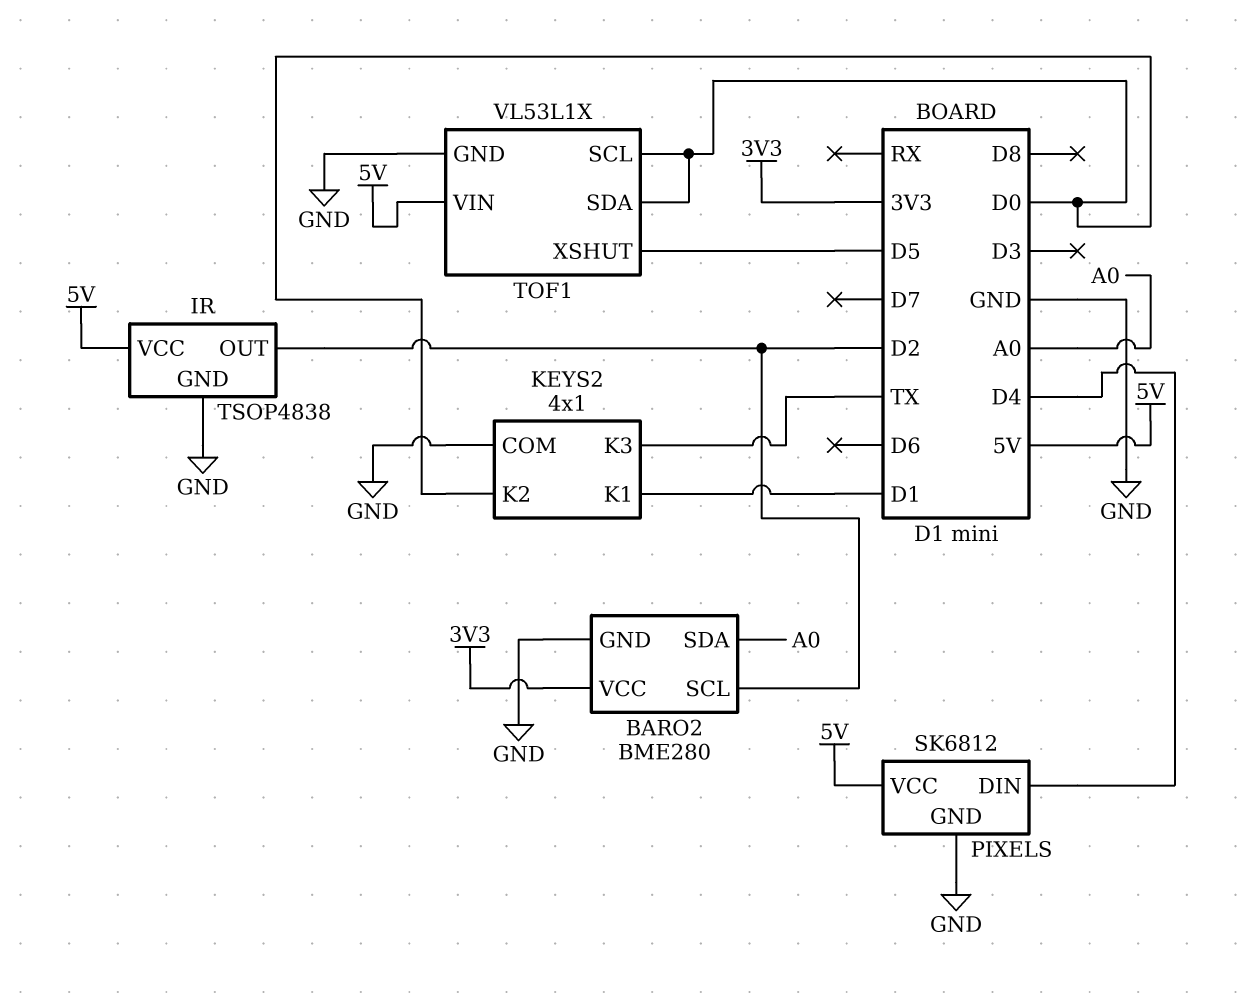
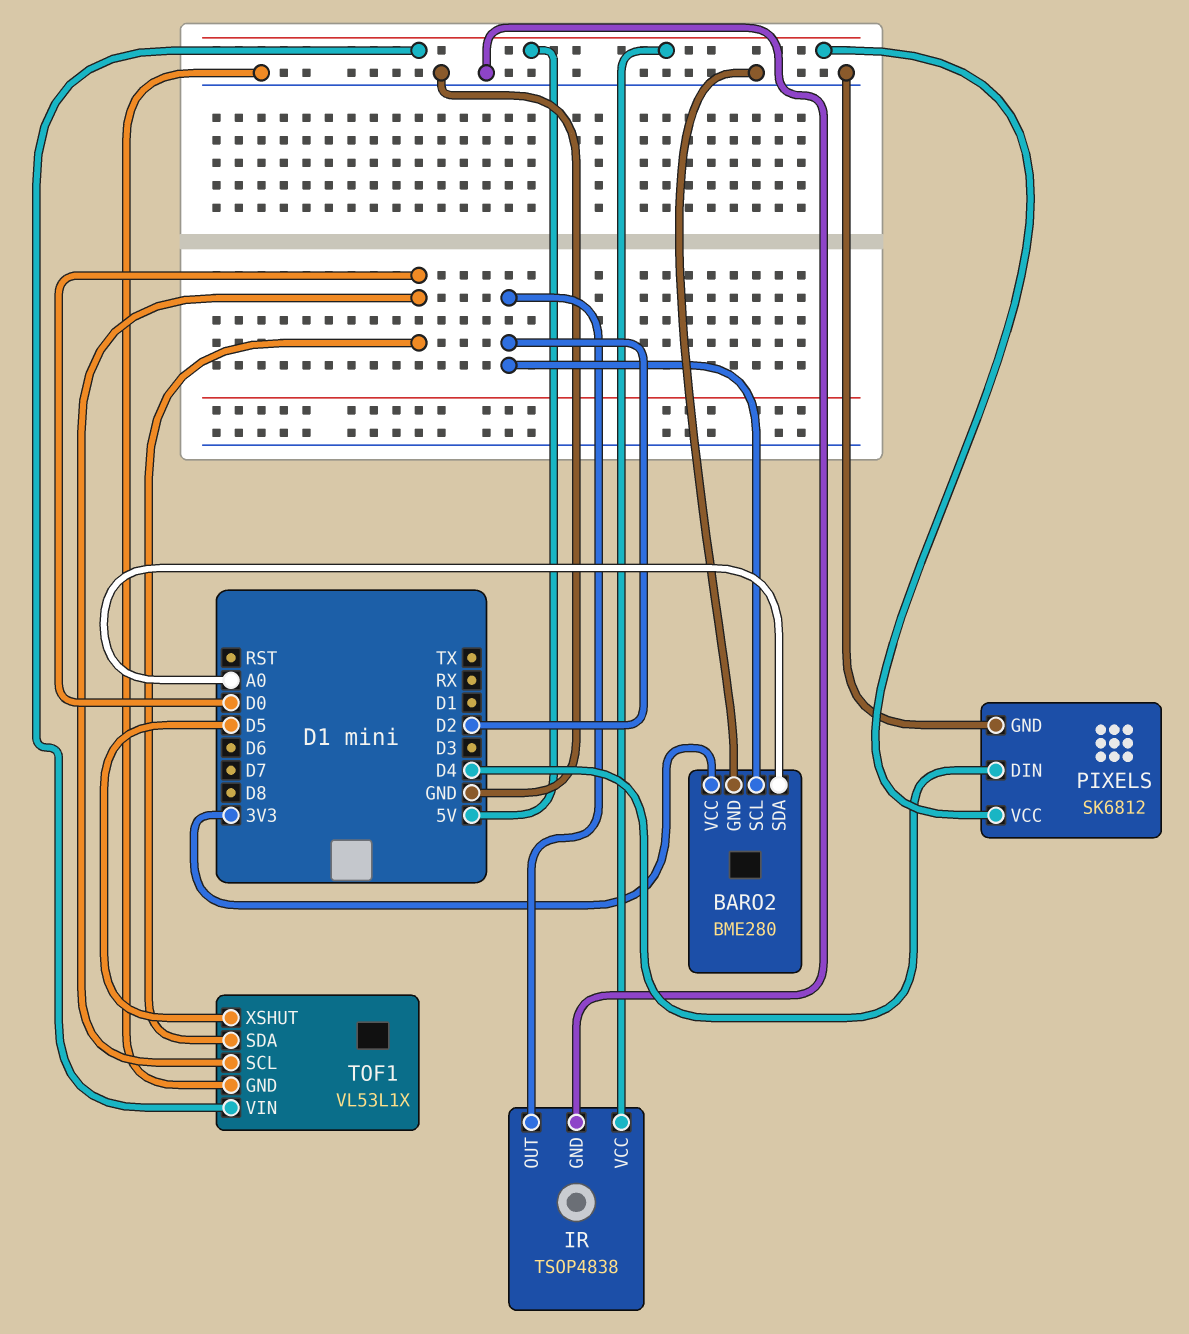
KEYS2: 4x1 -> none
KEYS2 pin COM: GND -> none
KEYS2 pin K1: D1 -> none
KEYS2 pin K2: D0 -> none
KEYS2 pin K3: TX -> none

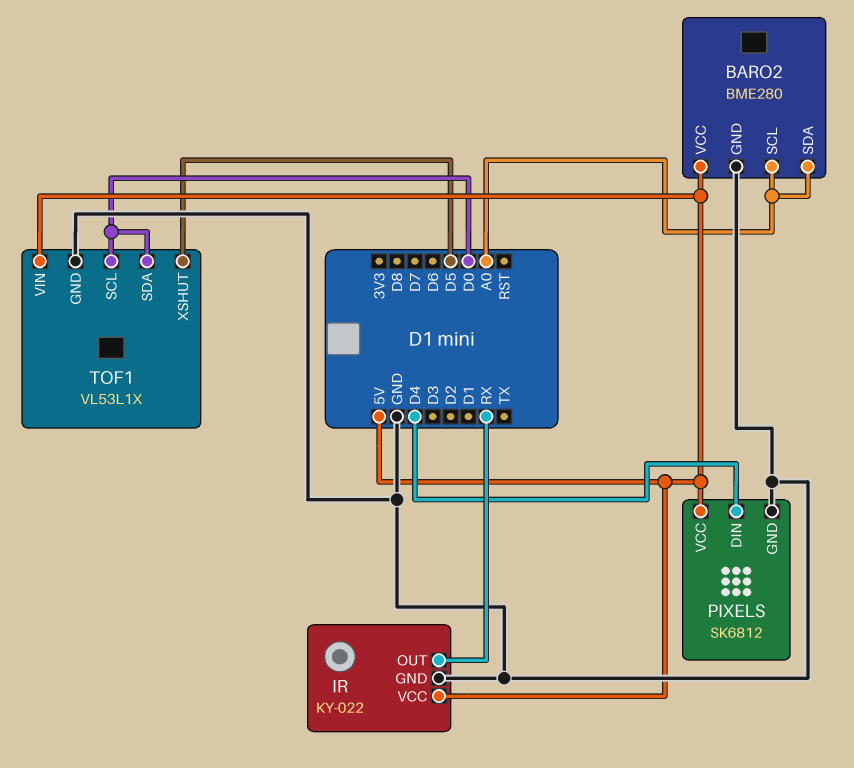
BARO2 pin SCL: D2 -> A0
BARO2 pin VCC: 3V3 -> 5V
IR: TSOP4838 -> KY-022
IR pin OUT: D2 -> RX

